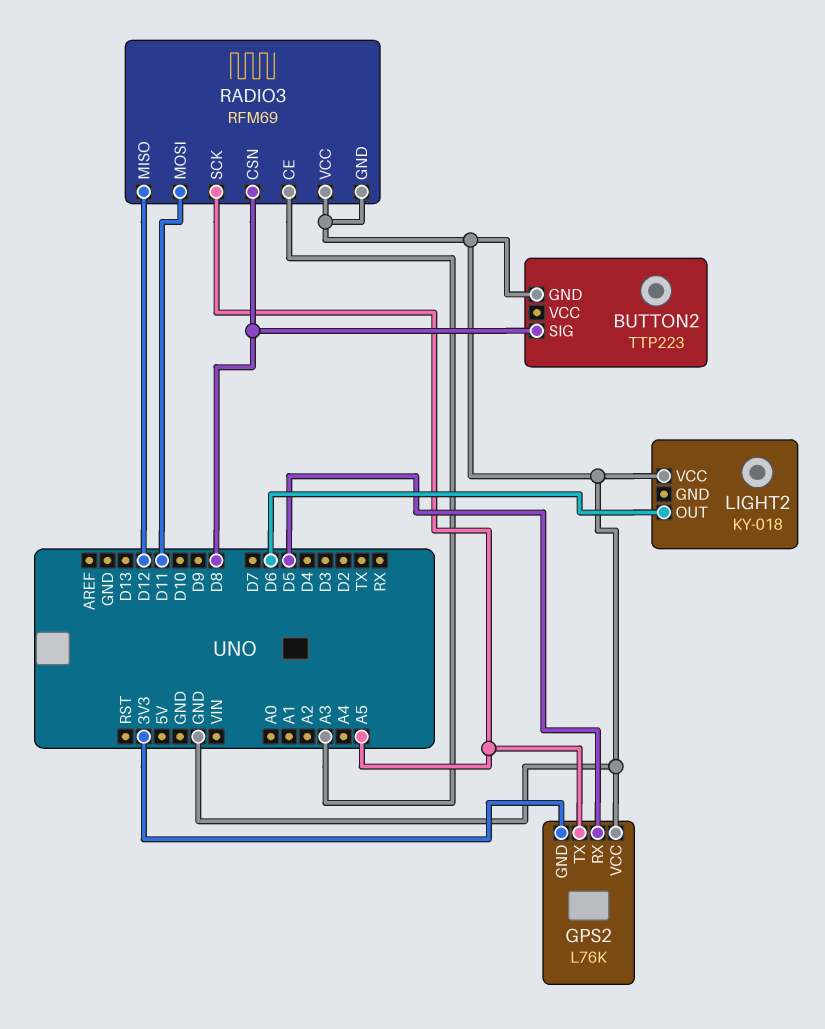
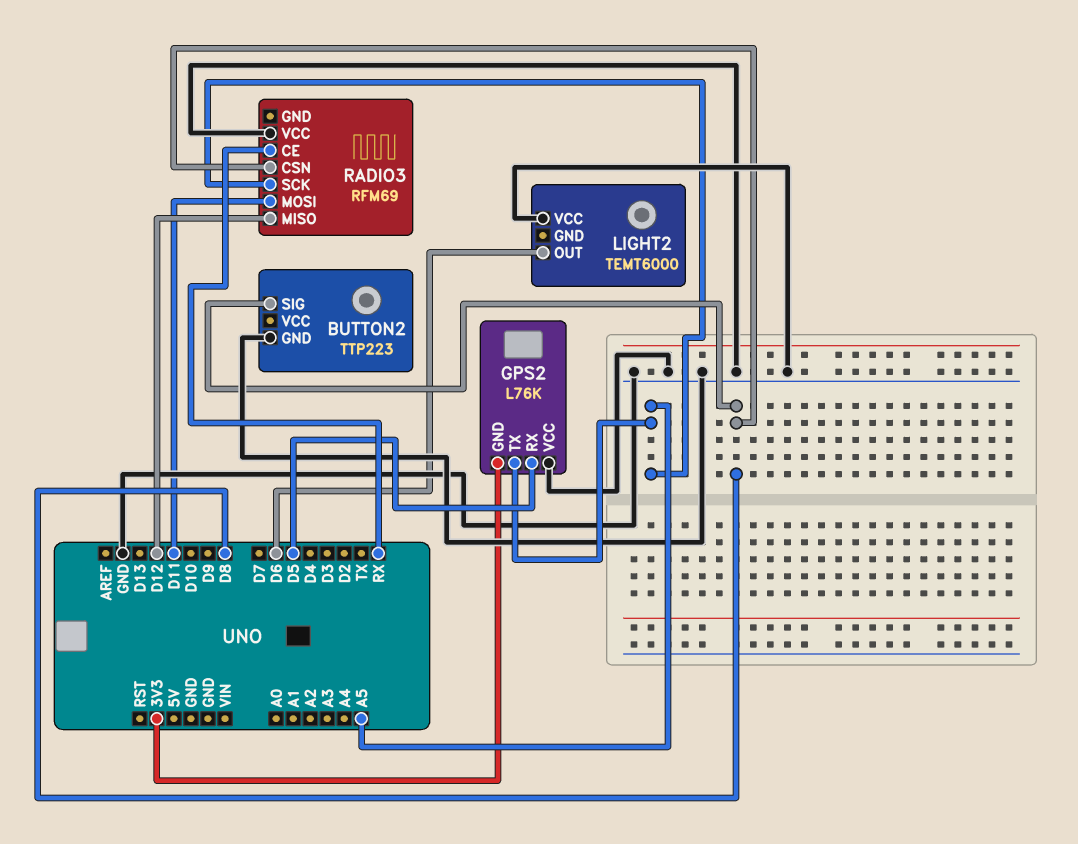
LIGHT2: KY-018 -> TEMT6000
RADIO3 pin CE: A3 -> RX
RADIO3 pin GND: GND -> none

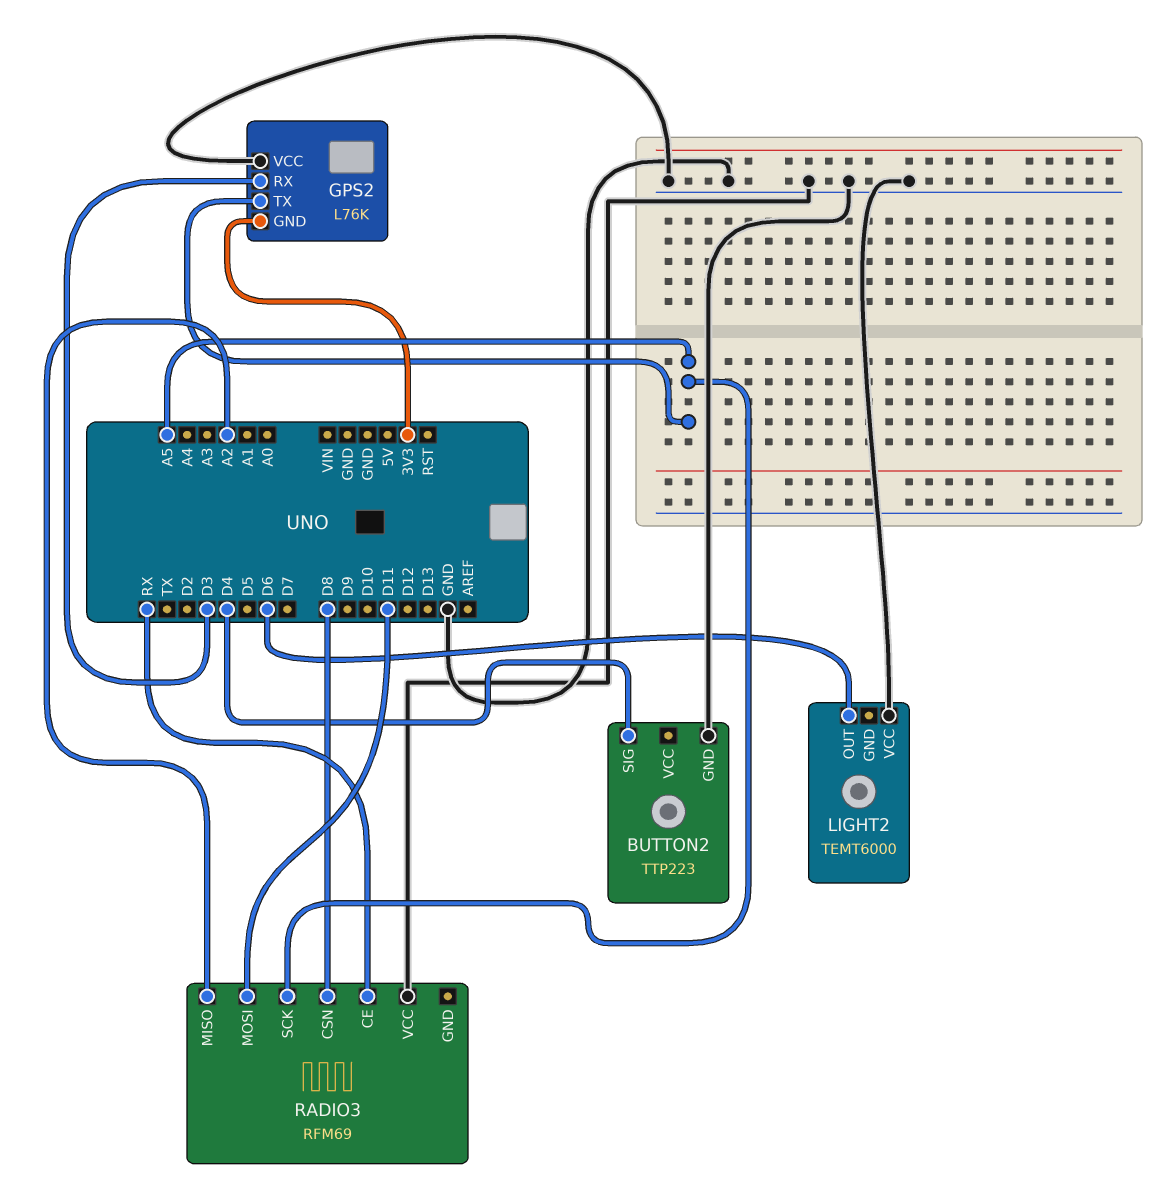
BUTTON2 pin SIG: D8 -> D4
GPS2 pin RX: D5 -> D3
RADIO3 pin MISO: D12 -> A2

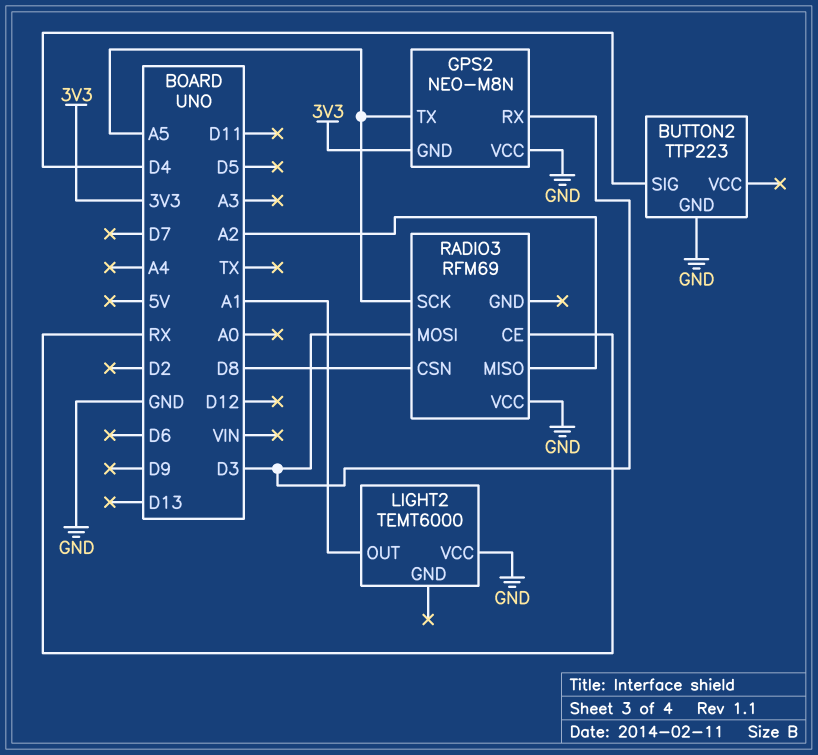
GPS2: L76K -> NEO-M8N
LIGHT2 pin OUT: D6 -> A1
RADIO3 pin MOSI: D11 -> D3

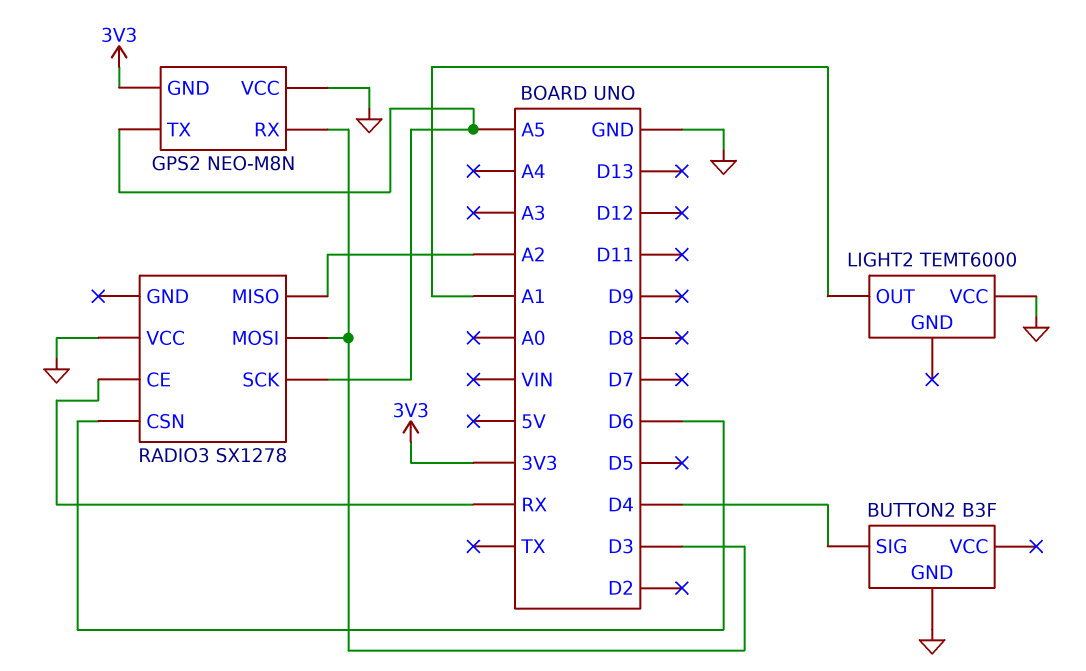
BUTTON2: TTP223 -> B3F
RADIO3: RFM69 -> SX1278
RADIO3 pin CSN: D8 -> D6

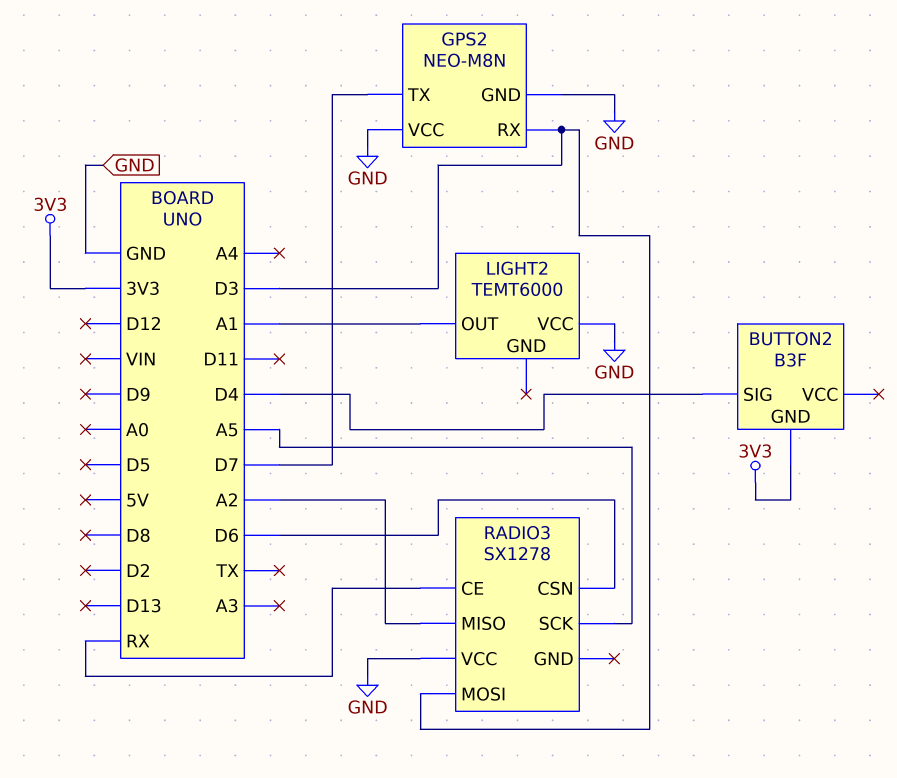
BUTTON2 pin GND: GND -> 3V3
GPS2 pin GND: 3V3 -> GND
GPS2 pin TX: A5 -> D7

